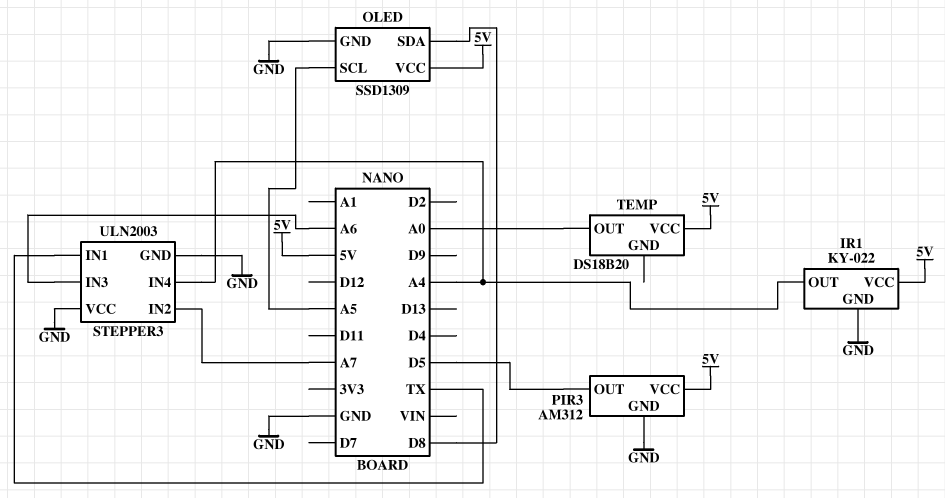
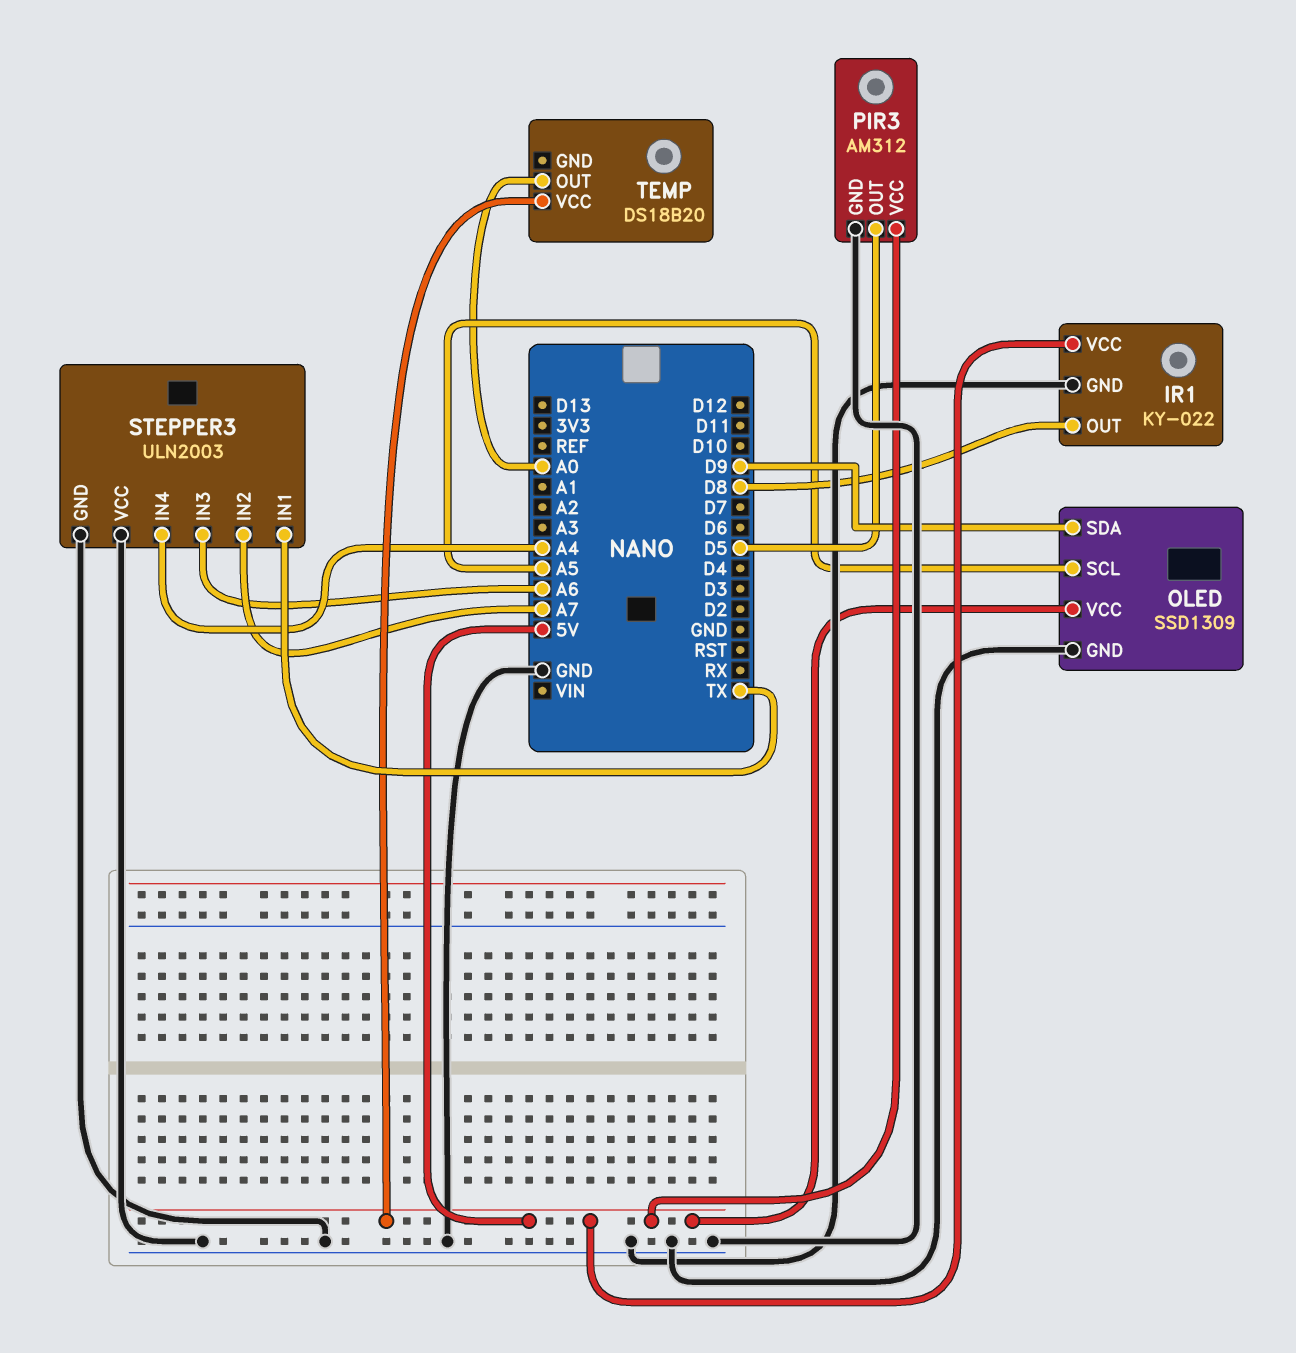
IR1 pin OUT: A4 -> D8
OLED pin SDA: D8 -> D9

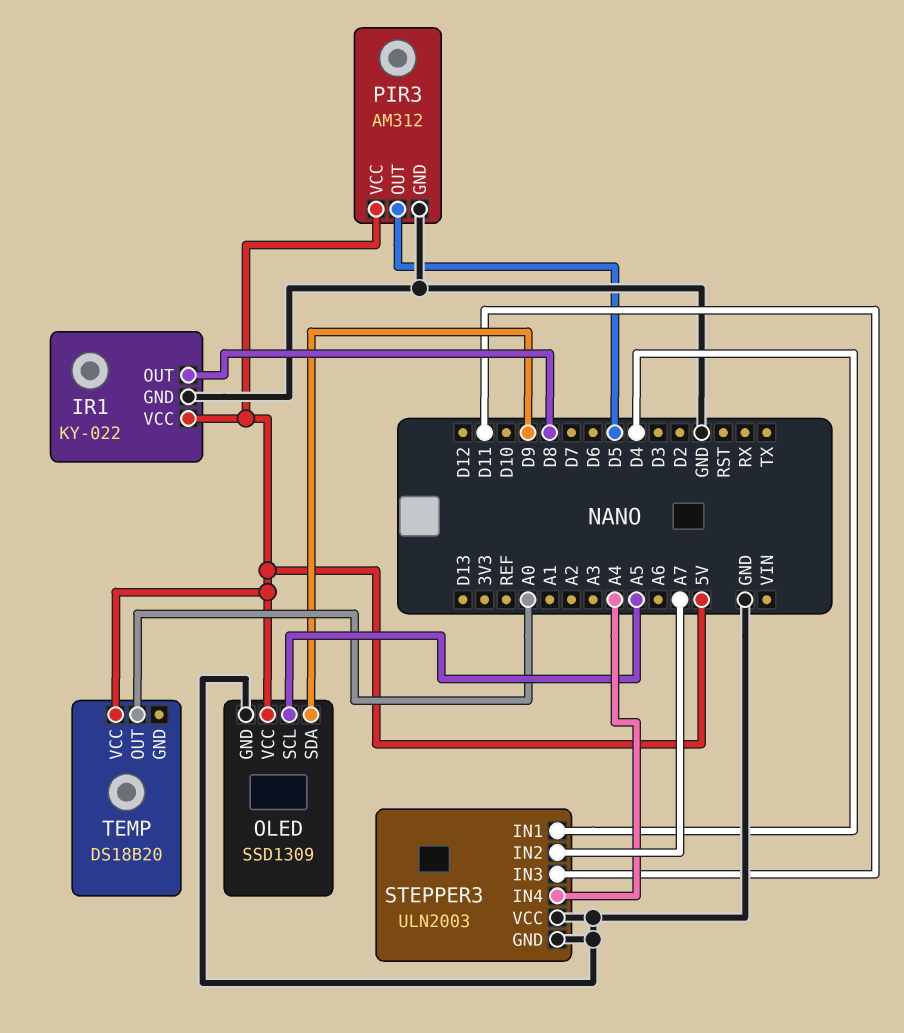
STEPPER3 pin IN1: TX -> D4
STEPPER3 pin IN3: A6 -> D11

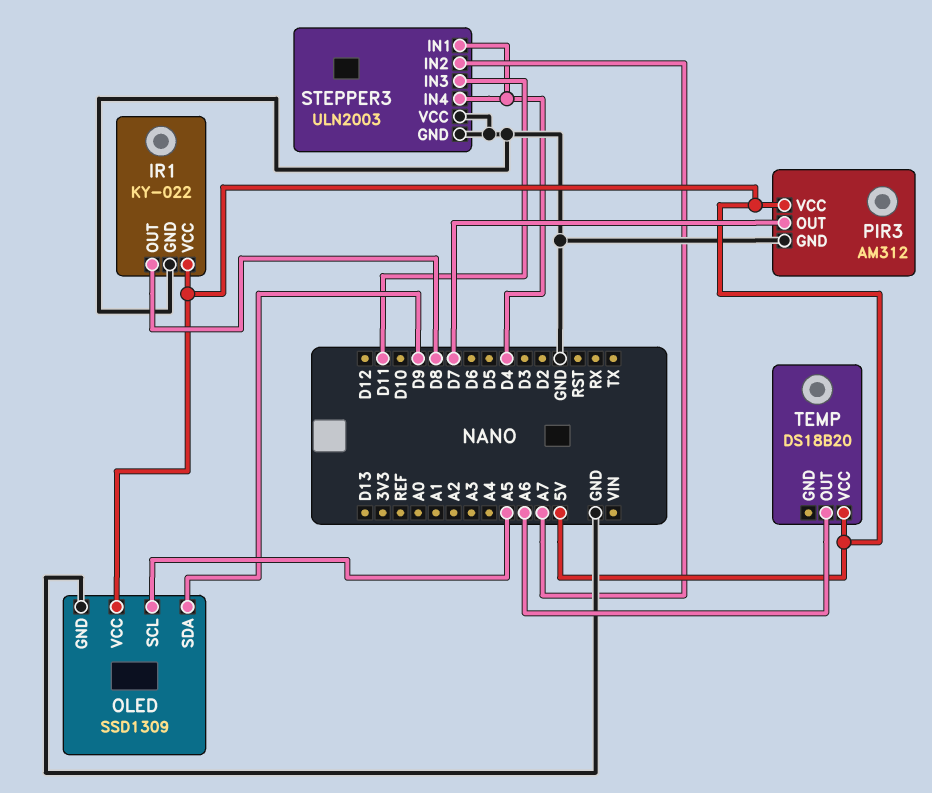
PIR3 pin OUT: D5 -> D7
STEPPER3 pin IN4: A4 -> D4
TEMP pin OUT: A0 -> A6

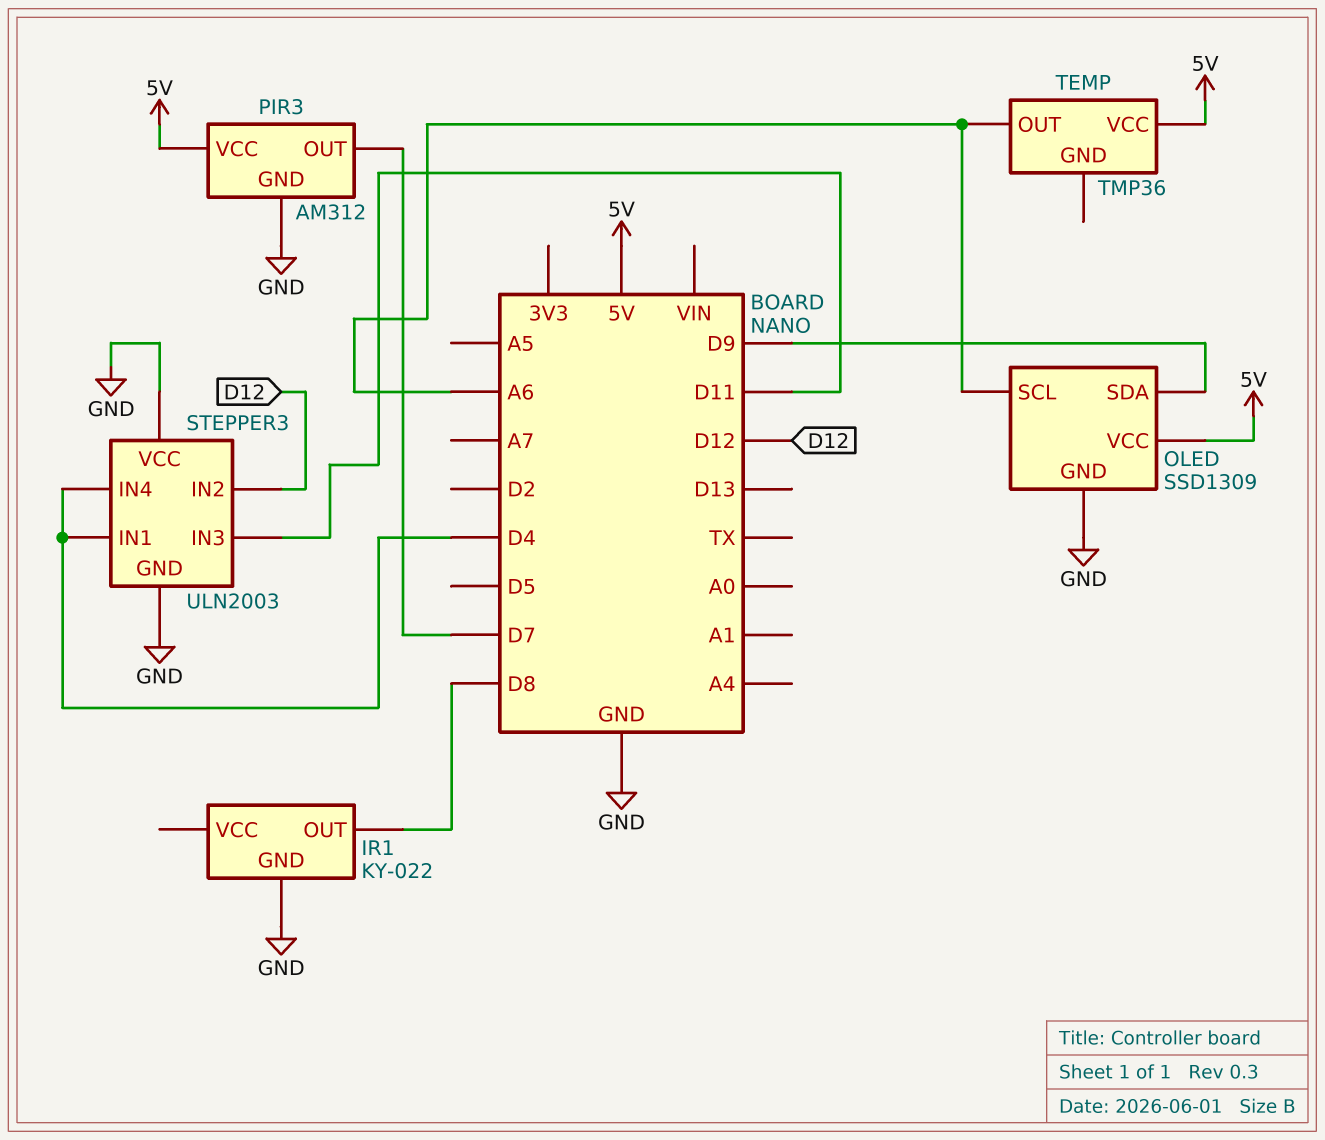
IR1 pin VCC: 5V -> none
OLED pin SCL: A5 -> A6
STEPPER3 pin IN2: A7 -> D12
TEMP: DS18B20 -> TMP36

